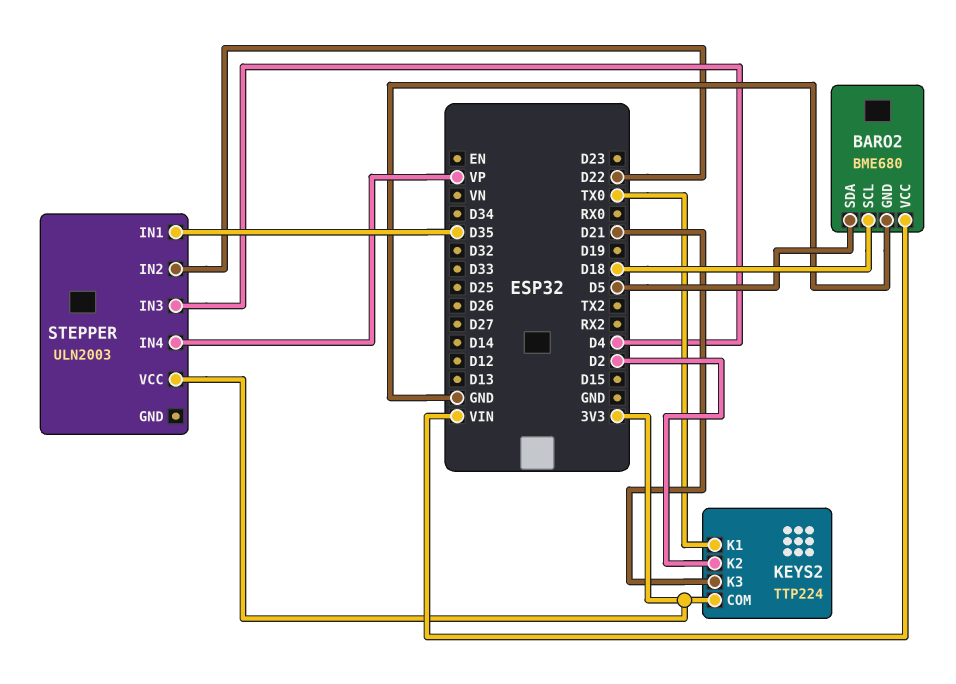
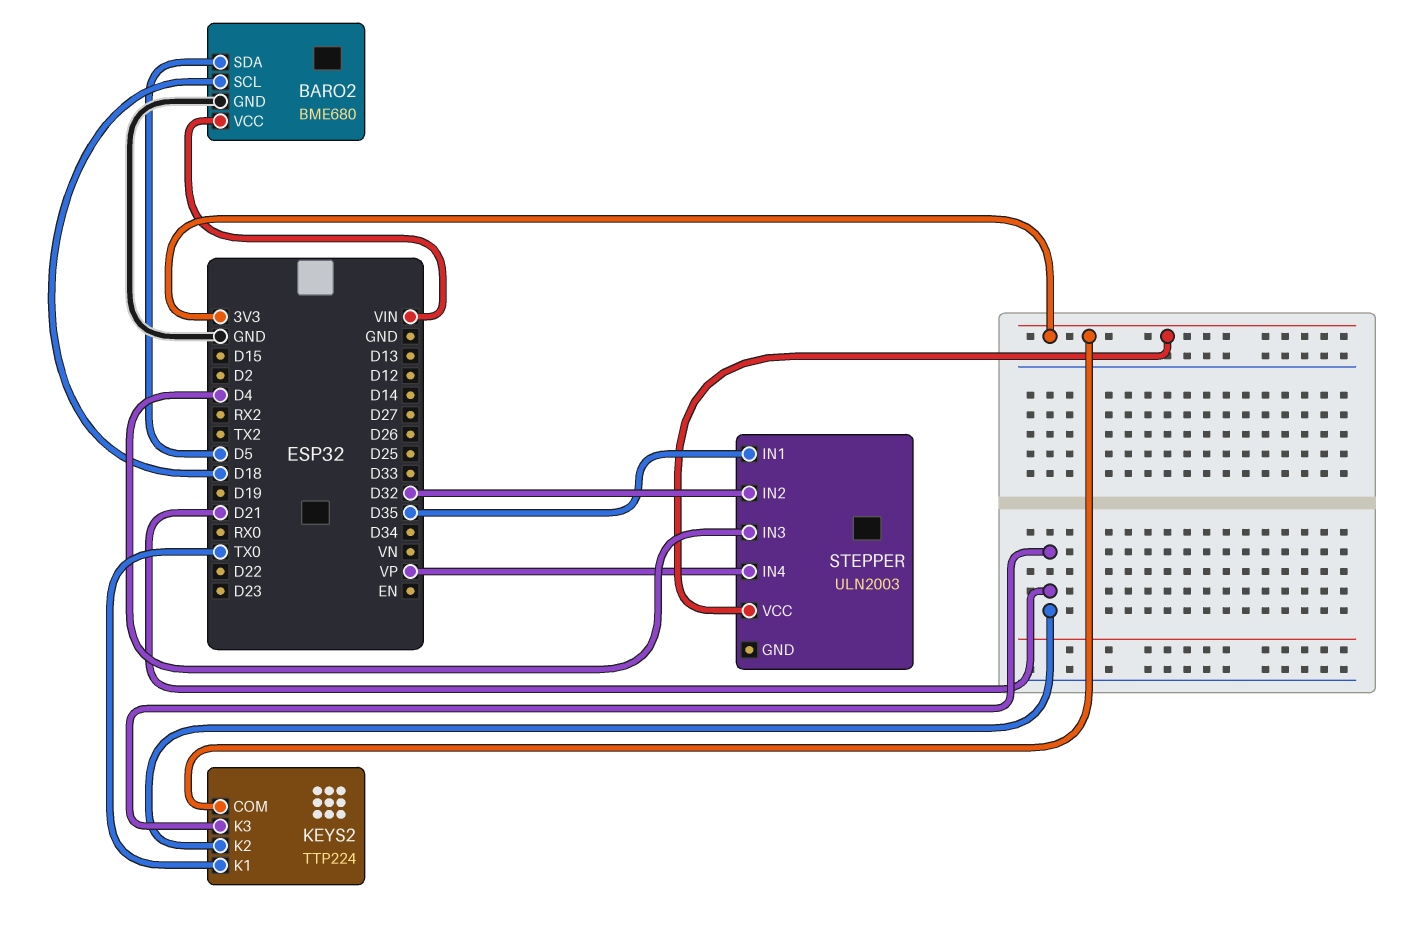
KEYS2 pin K2: D2 -> D21
STEPPER pin IN2: D22 -> D32

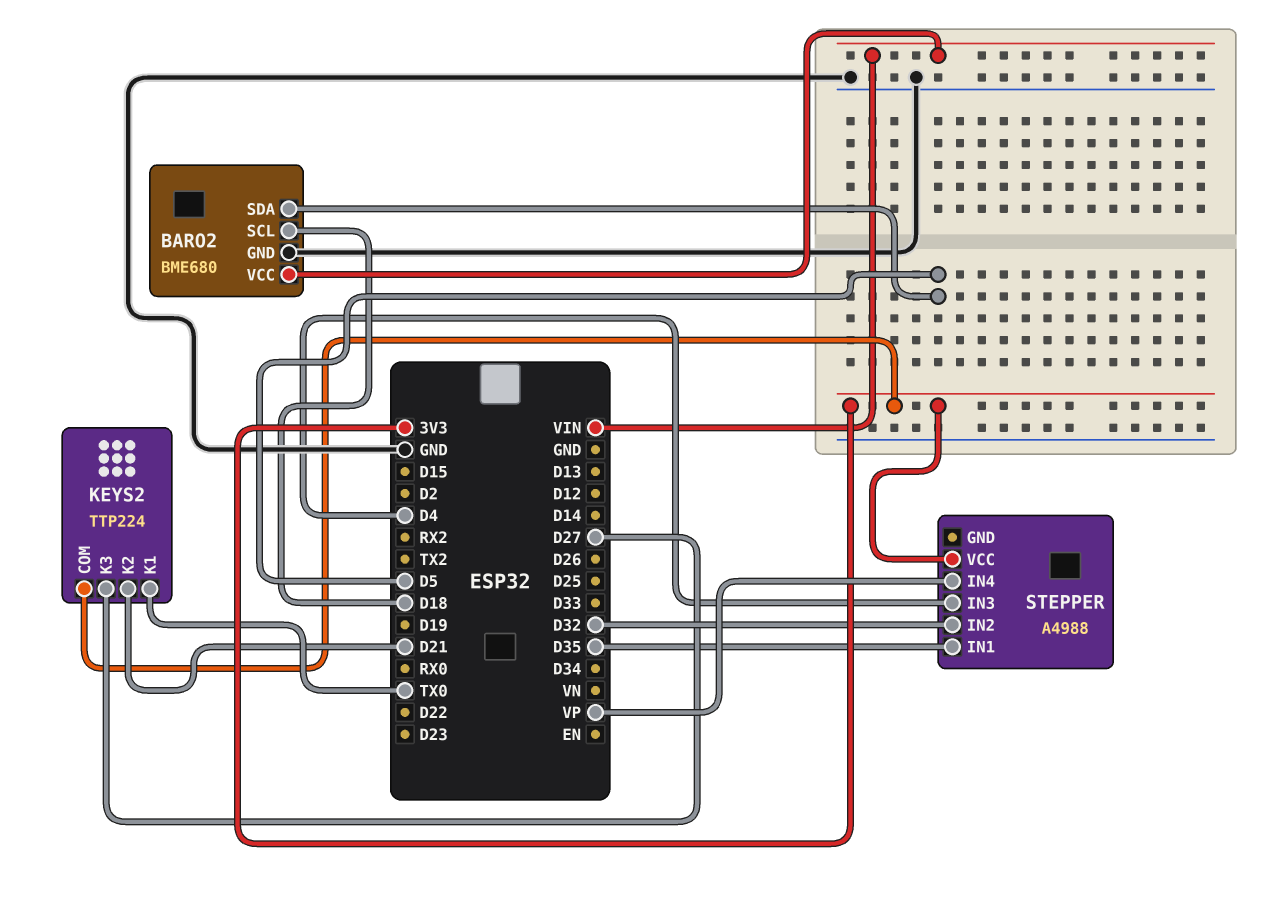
KEYS2 pin K3: D21 -> D27
STEPPER: ULN2003 -> A4988

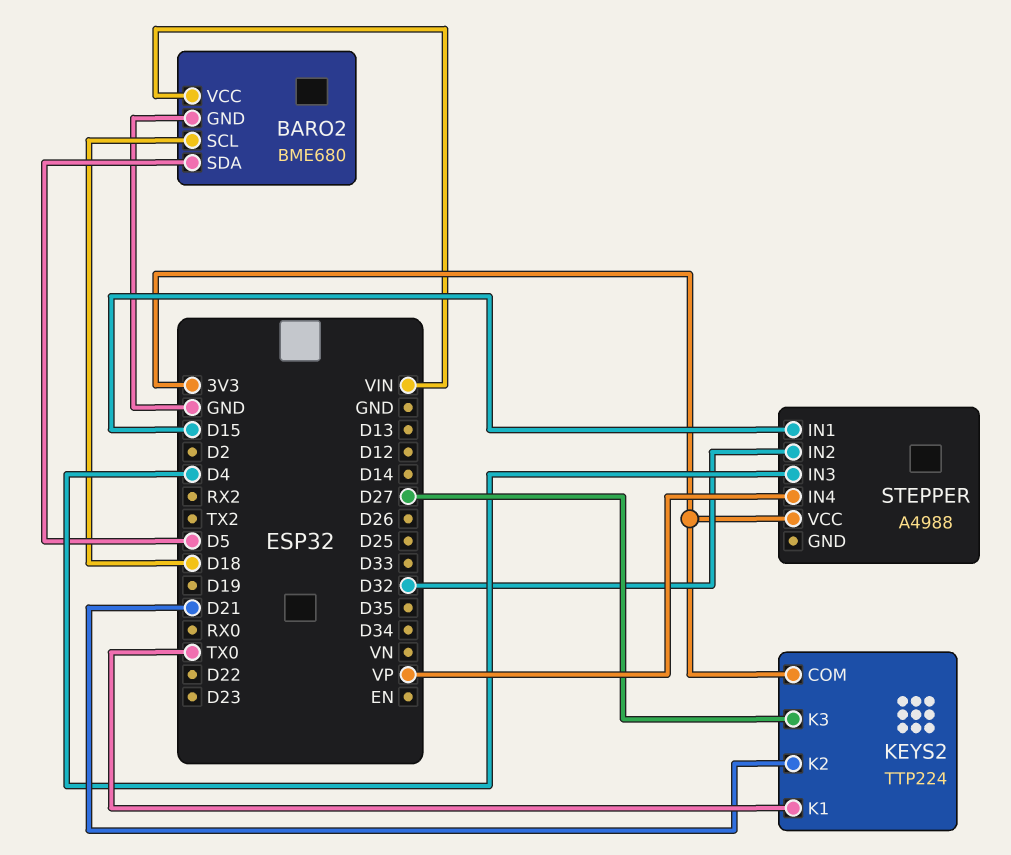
STEPPER pin IN1: D35 -> D15

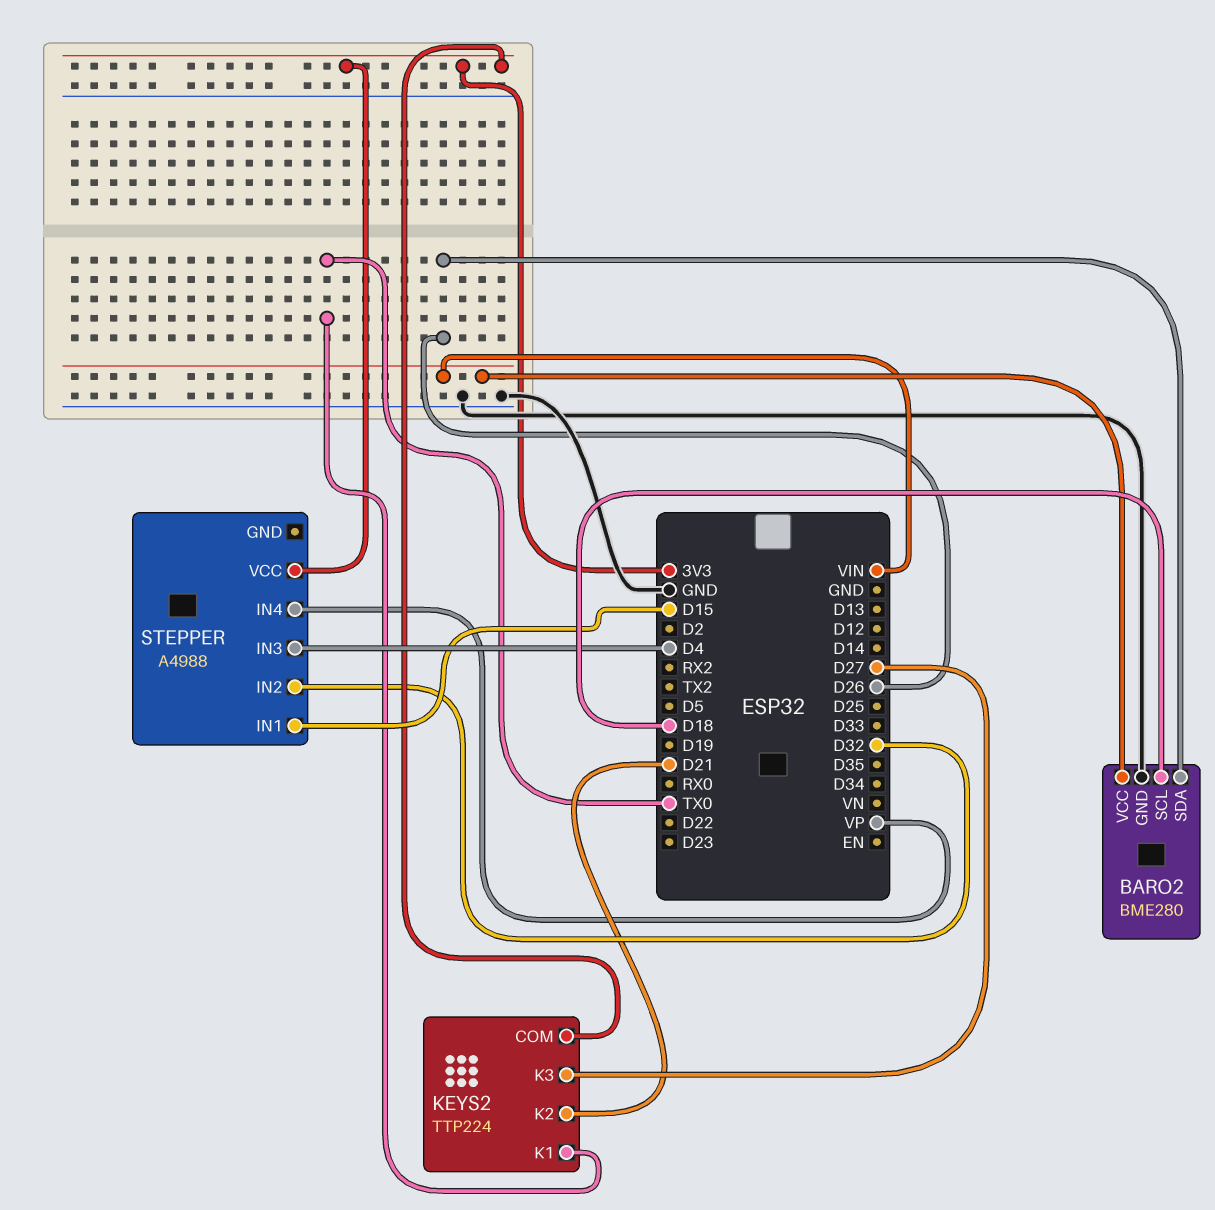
BARO2: BME680 -> BME280
BARO2 pin SDA: D5 -> D26

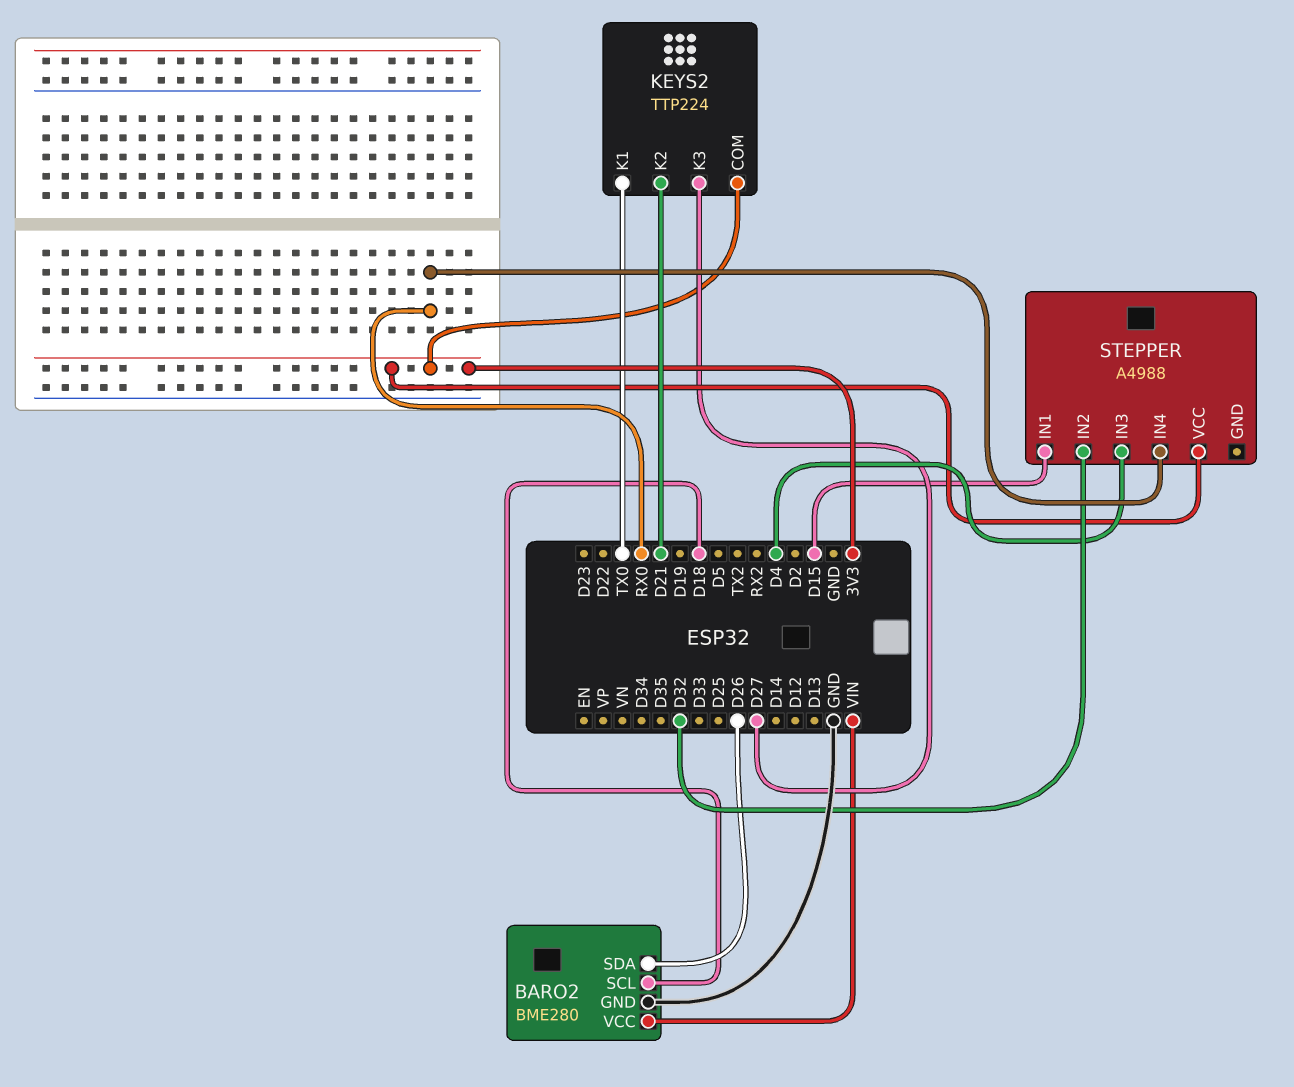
STEPPER pin IN4: VP -> RX0

